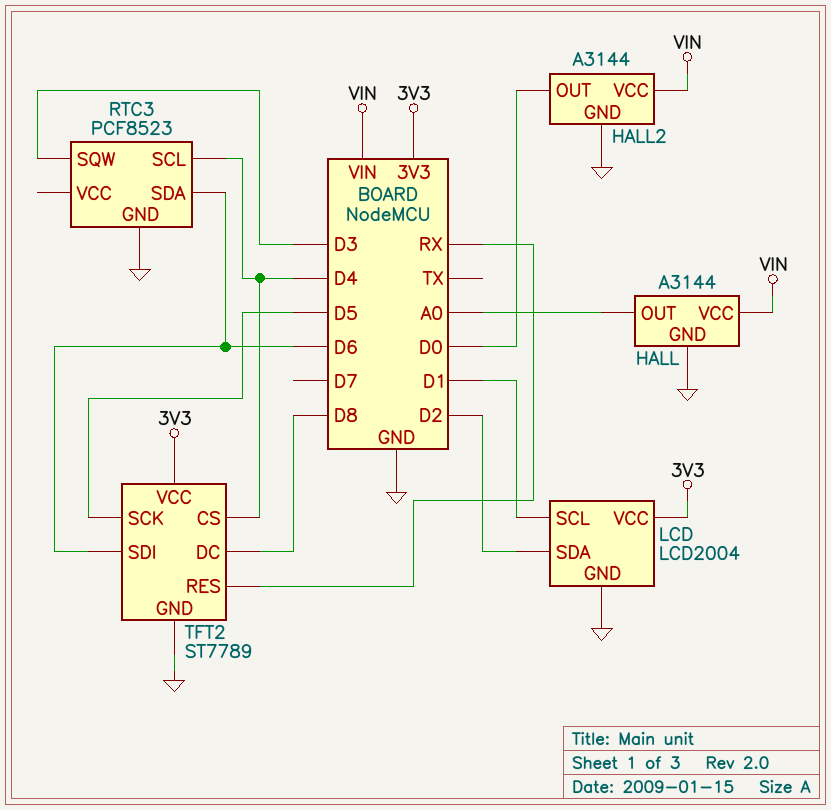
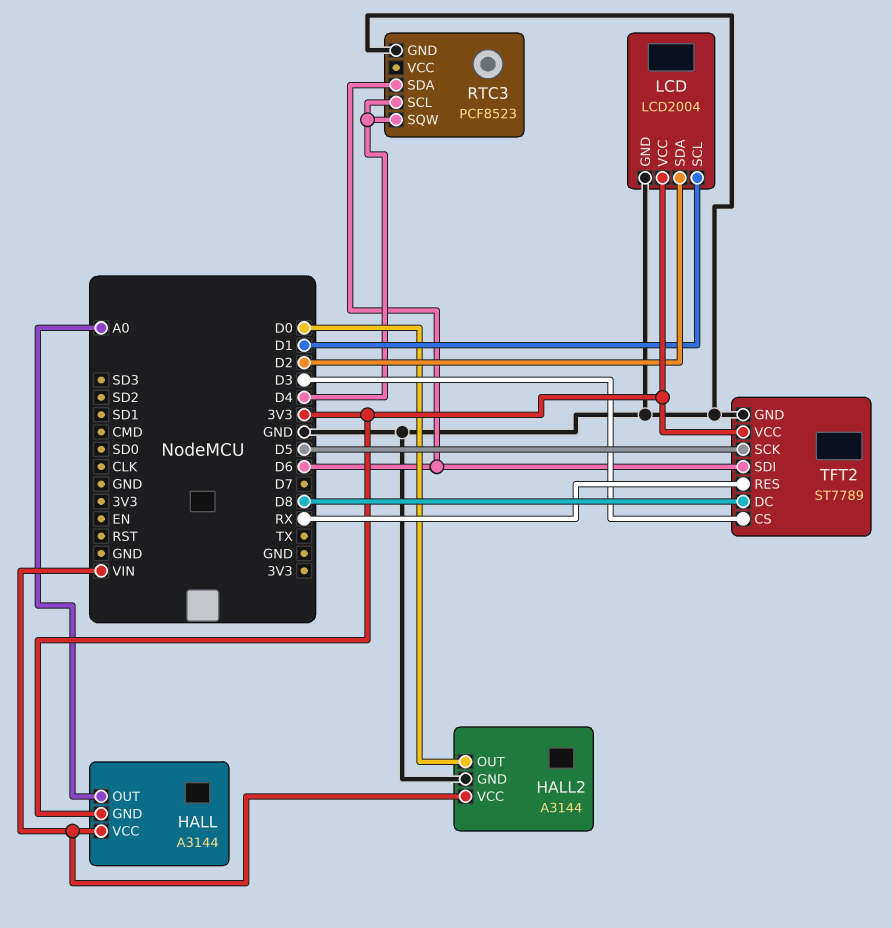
HALL pin GND: GND -> 3V3
RTC3 pin SQW: D3 -> D4
TFT2 pin CS: D4 -> D3

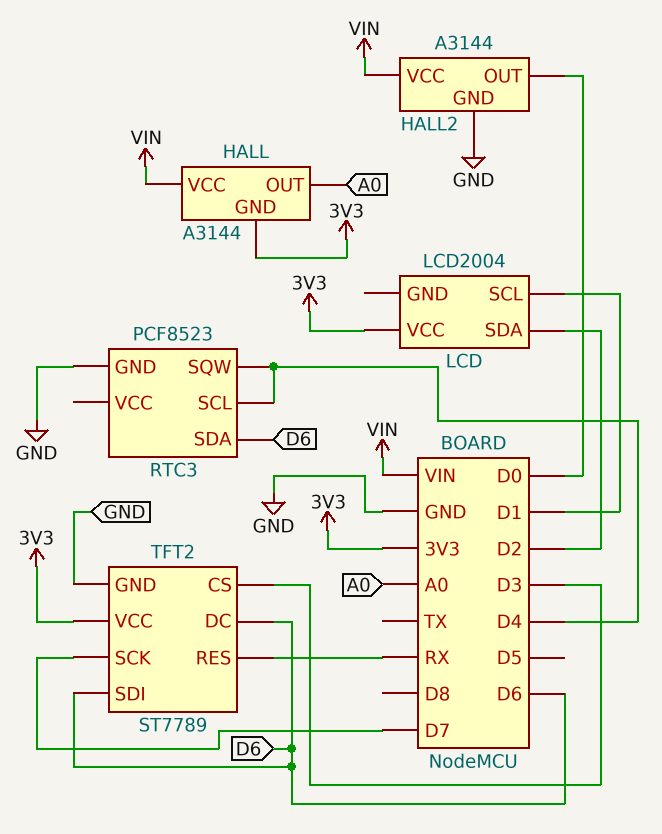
LCD pin GND: GND -> none
TFT2 pin DC: D8 -> D6
TFT2 pin SCK: D5 -> D7

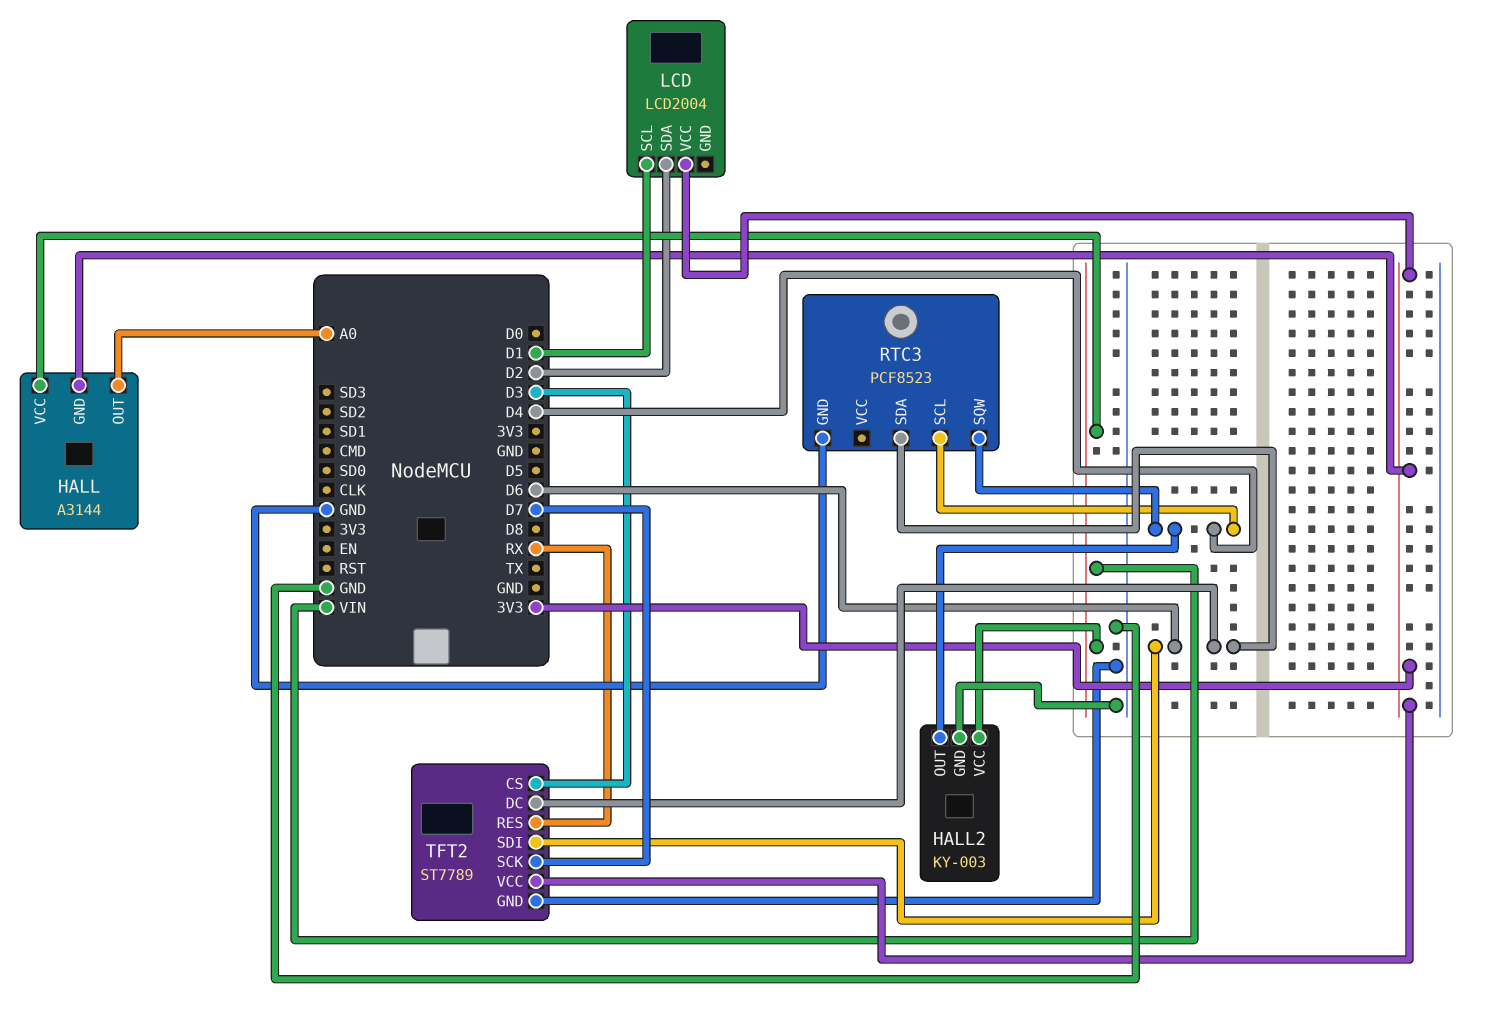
HALL2: A3144 -> KY-003
HALL2 pin OUT: D0 -> D4

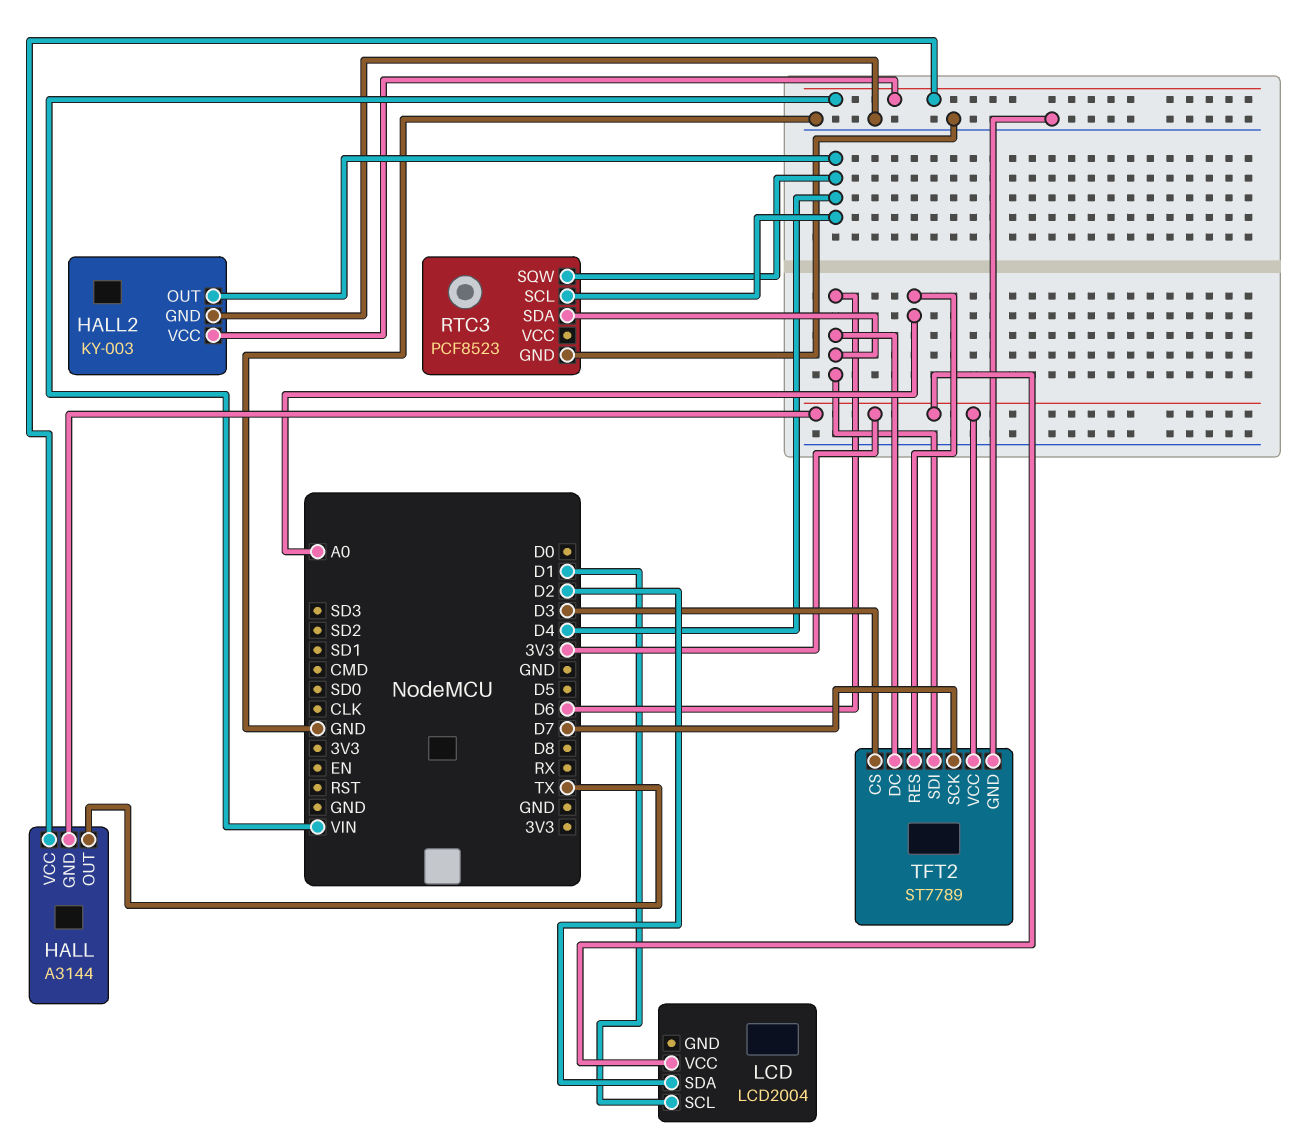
HALL pin OUT: A0 -> TX
TFT2 pin RES: RX -> A0

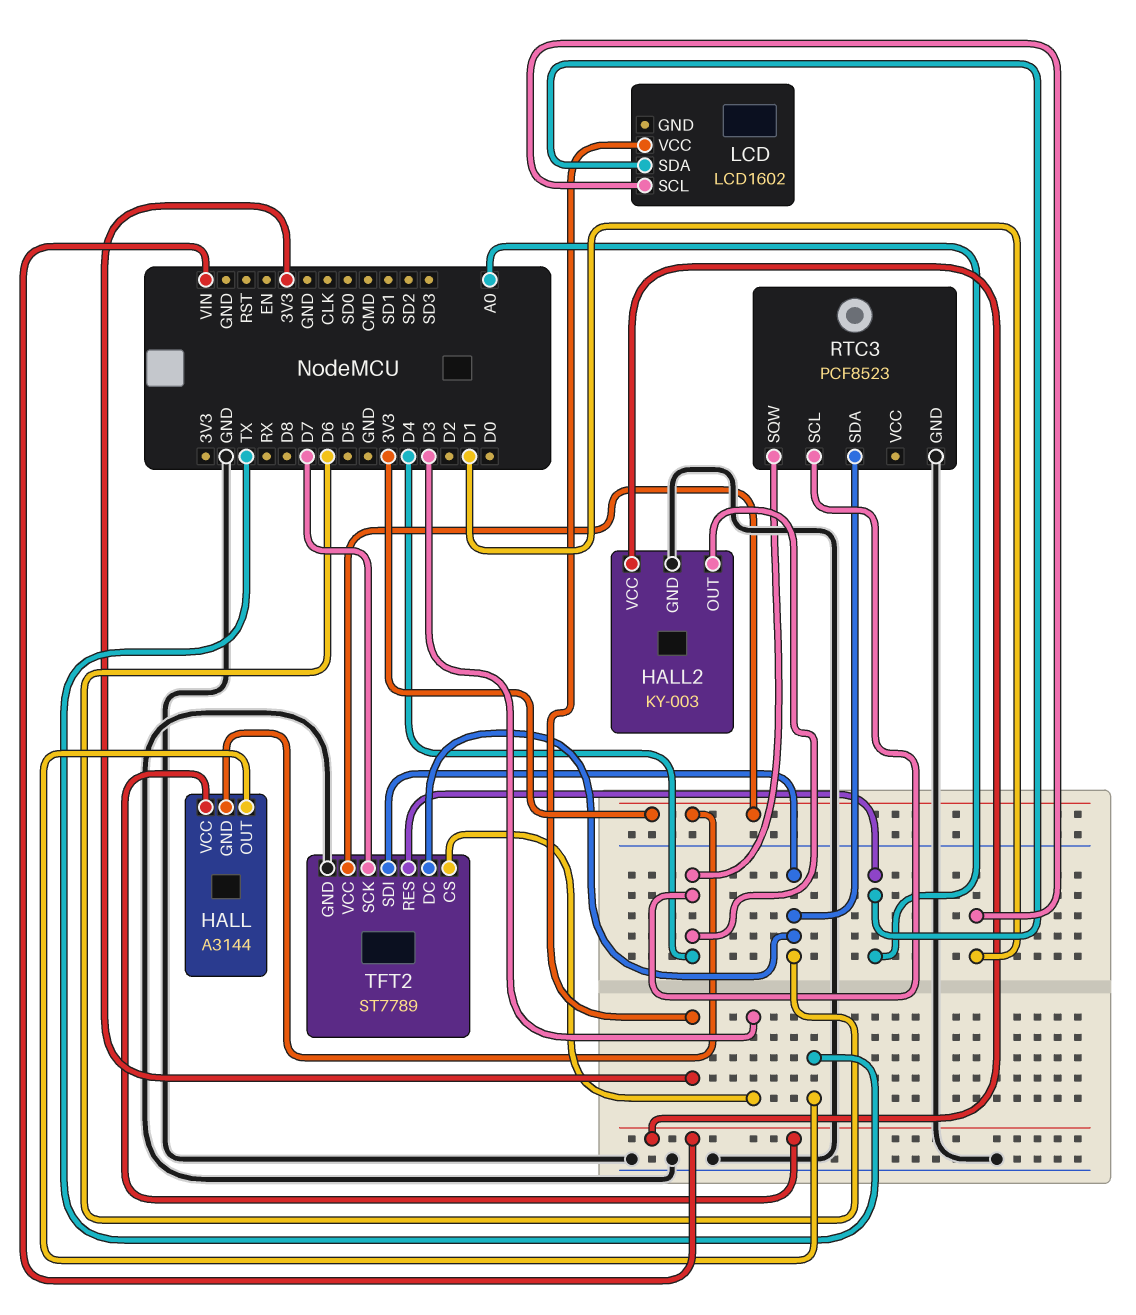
LCD: LCD2004 -> LCD1602
LCD pin SDA: D2 -> A0

